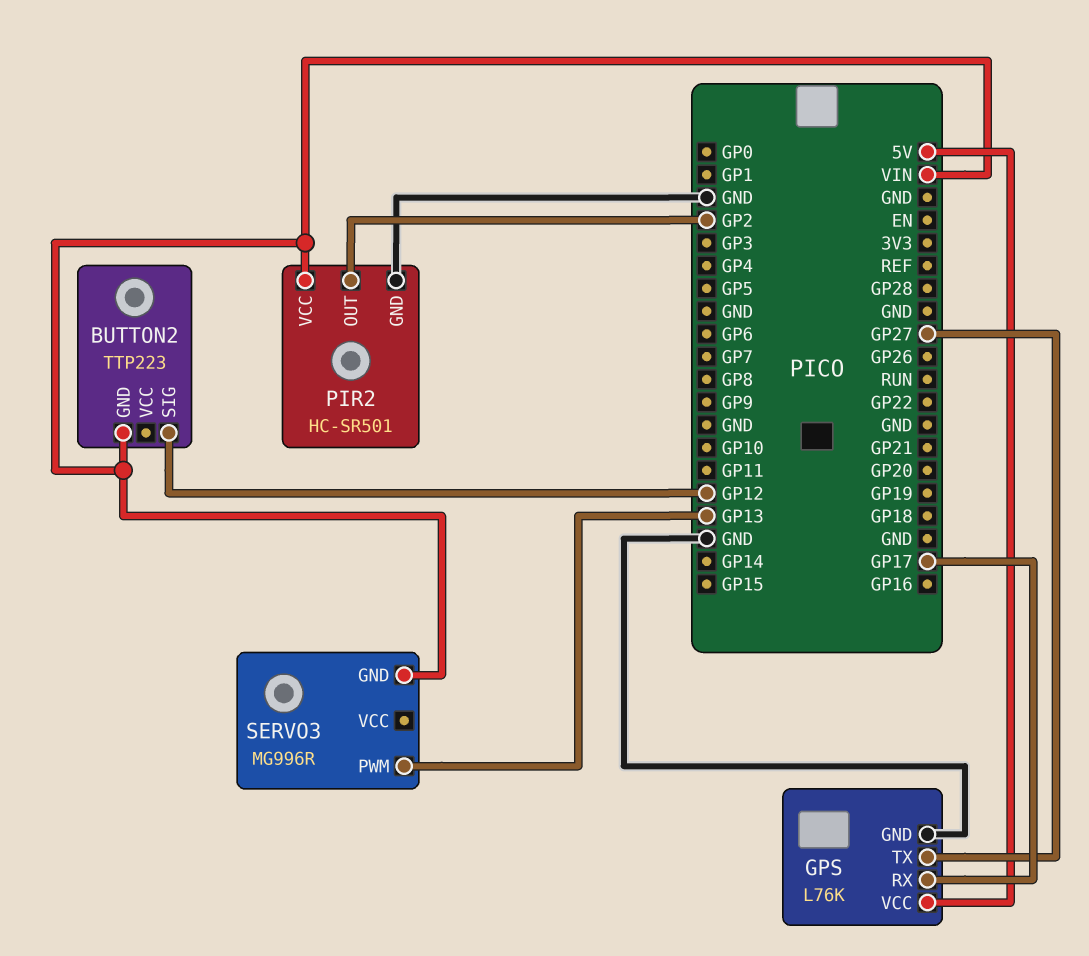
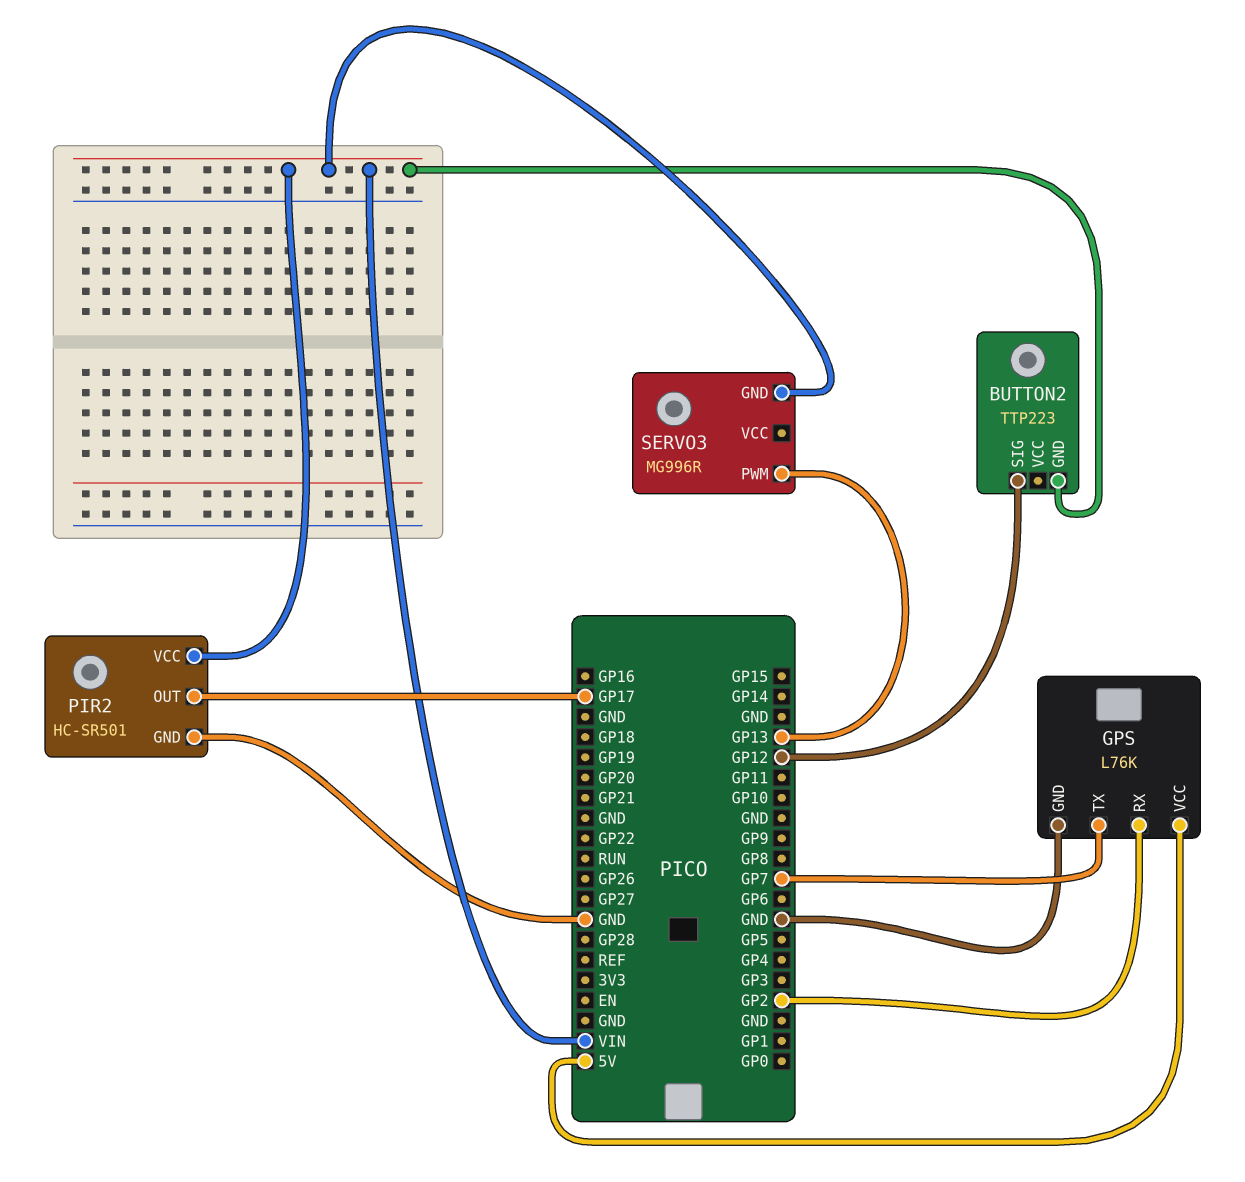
GPS pin RX: GP17 -> GP2
GPS pin TX: GP27 -> GP7
PIR2 pin OUT: GP2 -> GP17

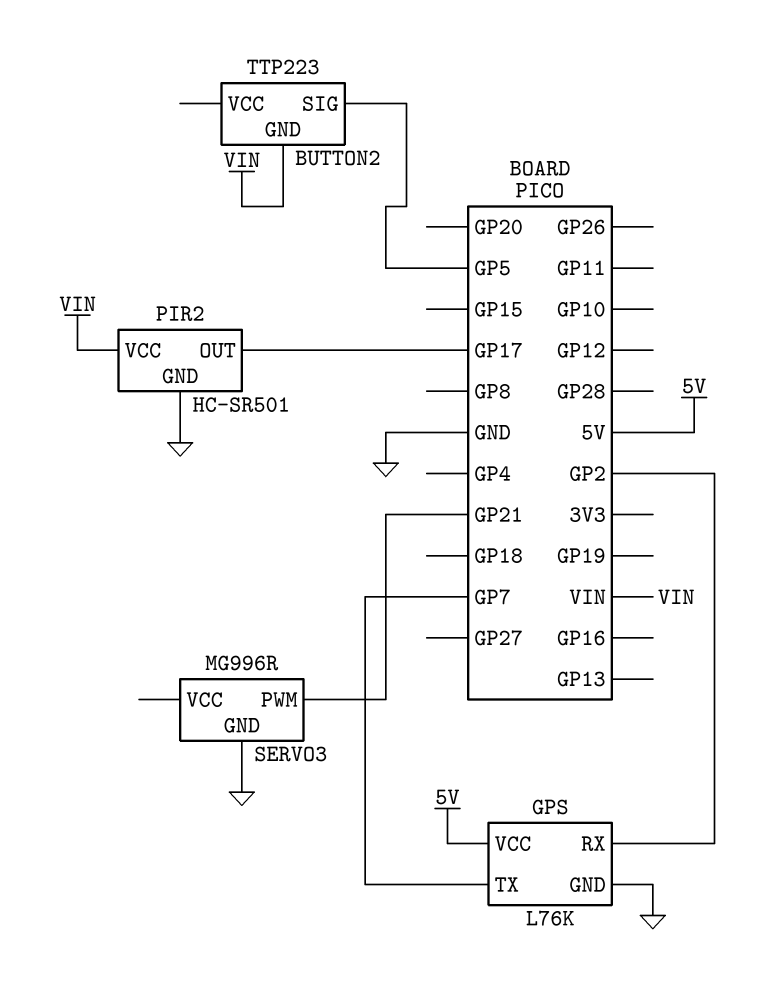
BUTTON2 pin SIG: GP12 -> GP5
SERVO3 pin GND: VIN -> GND
SERVO3 pin PWM: GP13 -> GP21

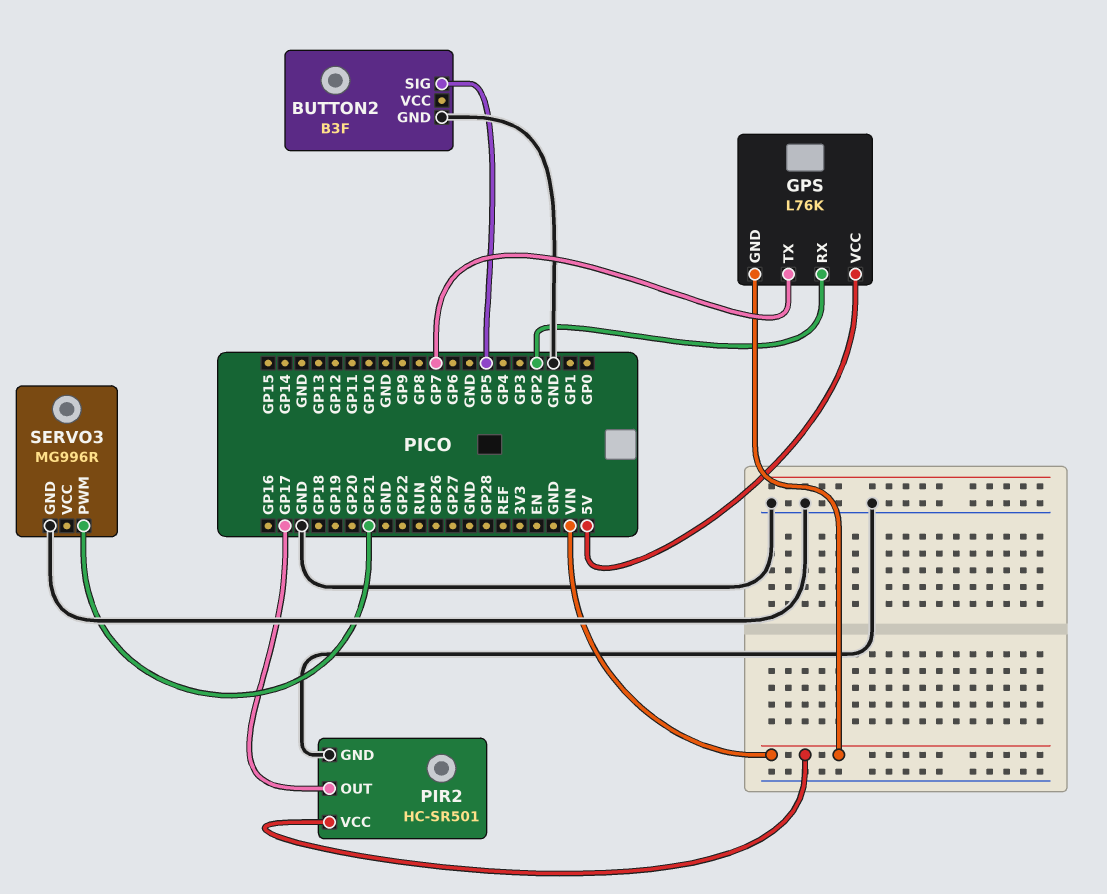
BUTTON2: TTP223 -> B3F
BUTTON2 pin GND: VIN -> GND
GPS pin GND: GND -> VIN

